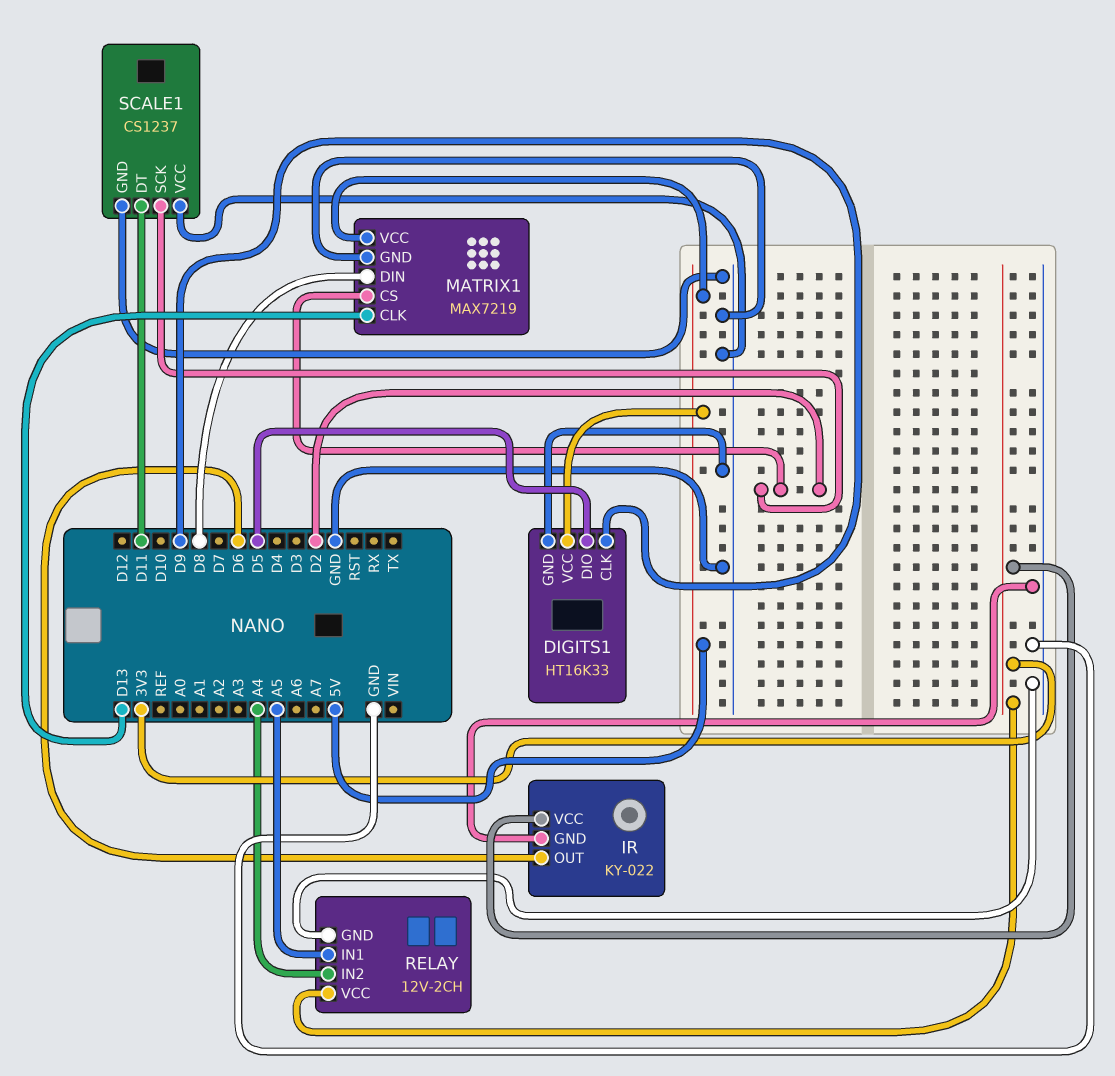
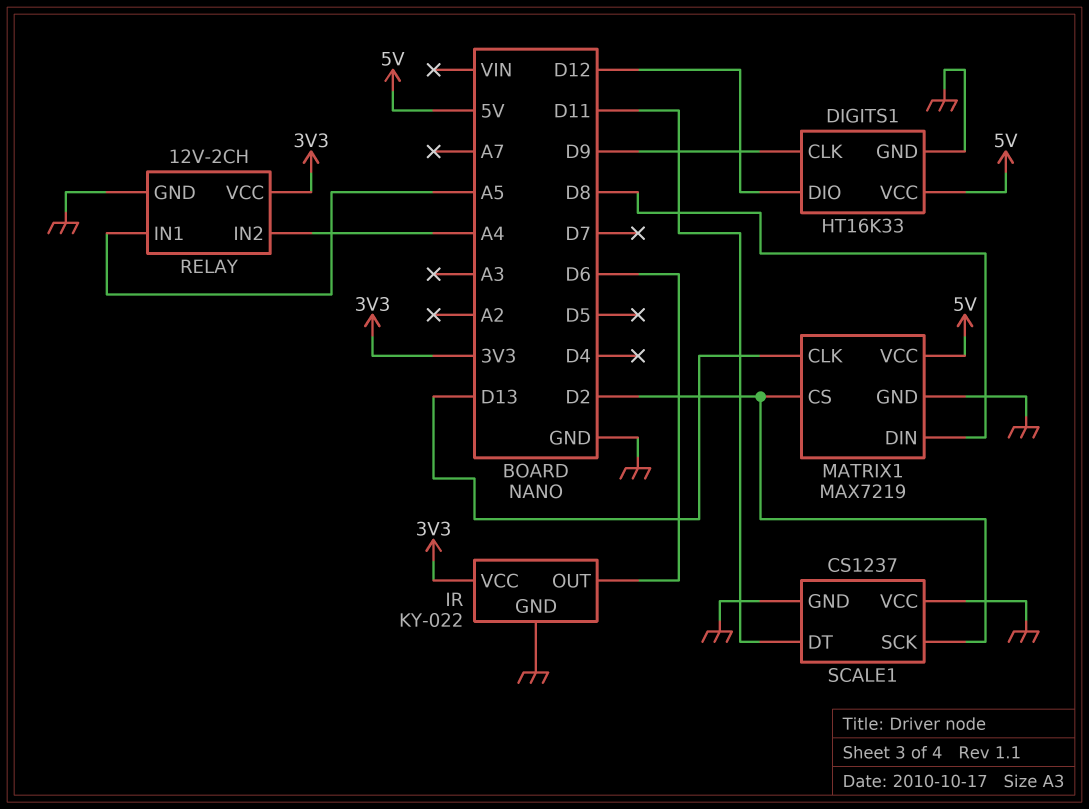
DIGITS1 pin DIO: D5 -> D12

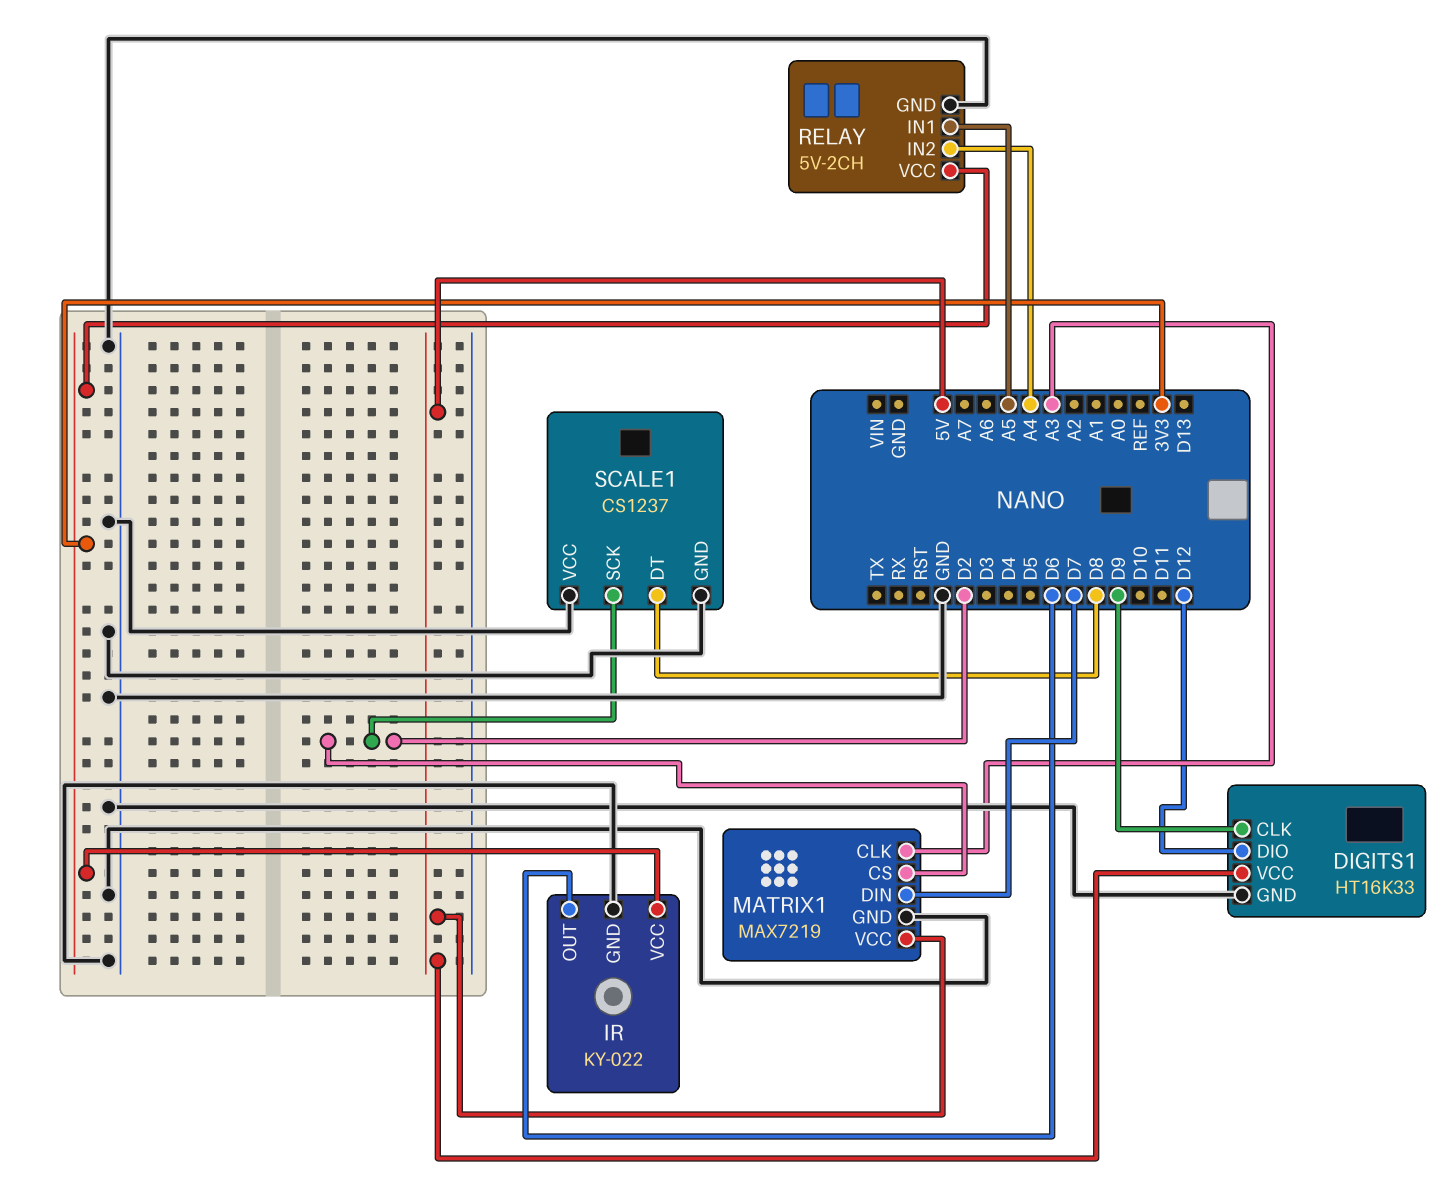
MATRIX1 pin CLK: D13 -> A3
MATRIX1 pin DIN: D8 -> D7
RELAY: 12V-2CH -> 5V-2CH
SCALE1 pin DT: D11 -> D8

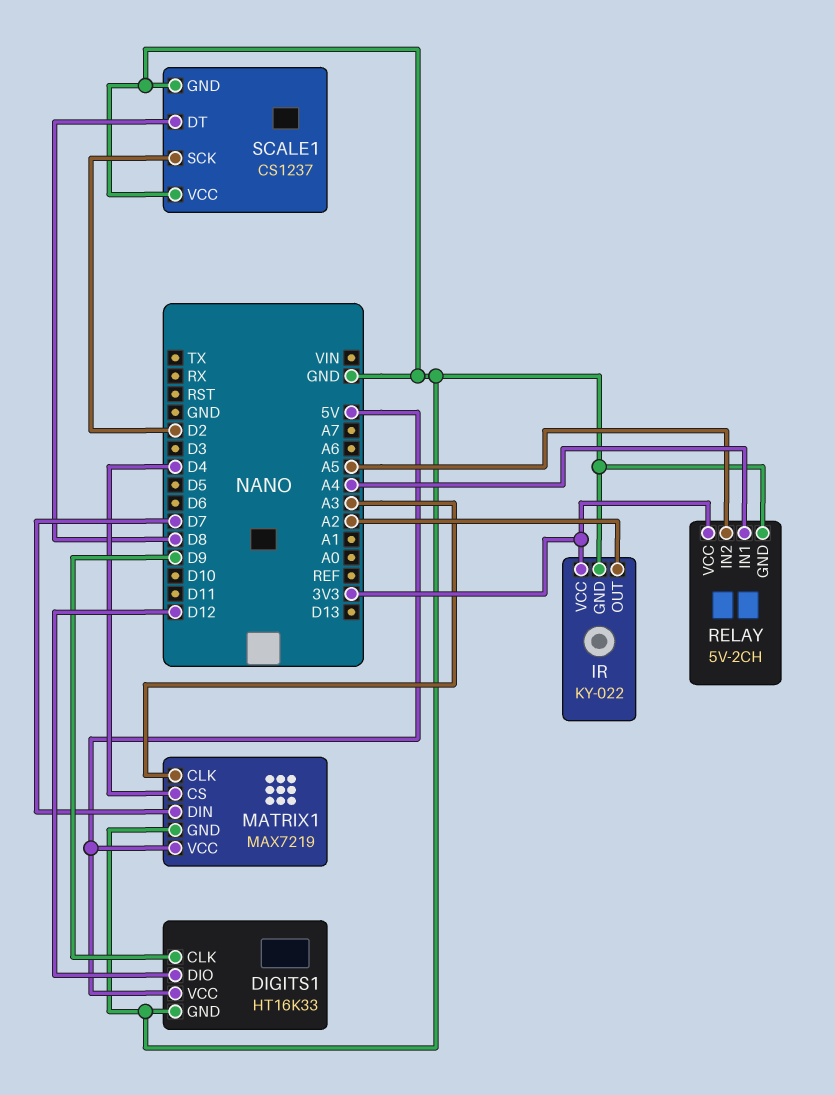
IR pin OUT: D6 -> A2
MATRIX1 pin CS: D2 -> D4
RELAY pin IN1: A5 -> A4
RELAY pin IN2: A4 -> A5

